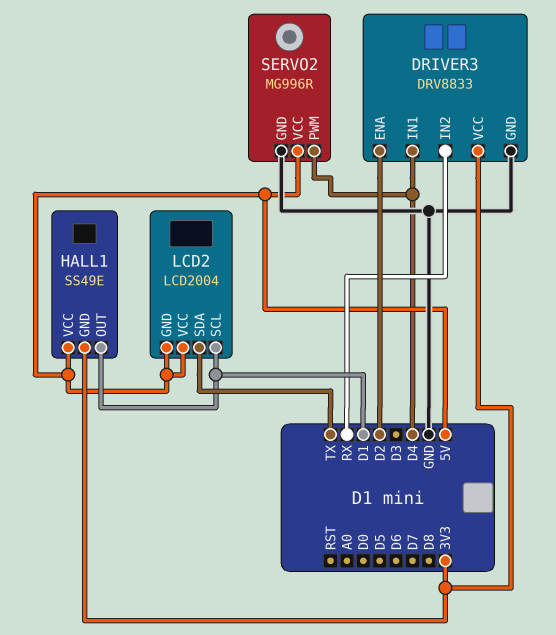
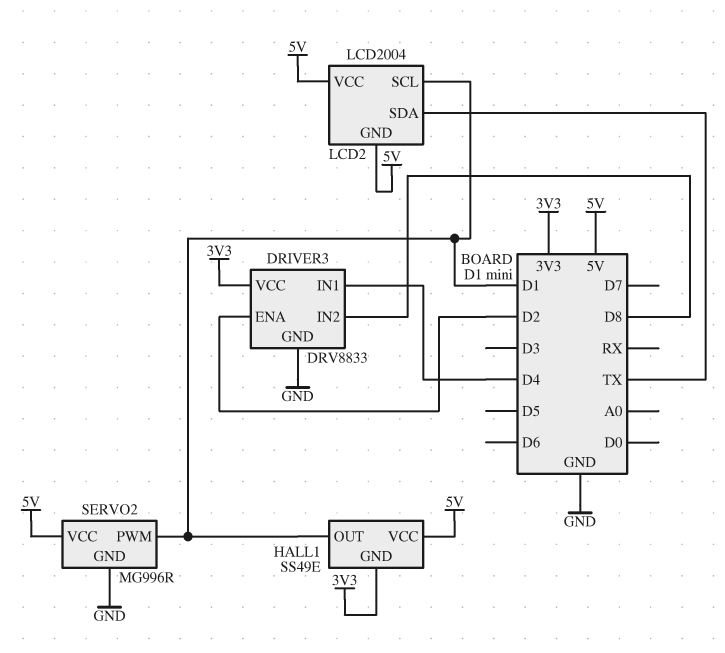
DRIVER3 pin IN2: RX -> D8
SERVO2 pin PWM: D4 -> D1

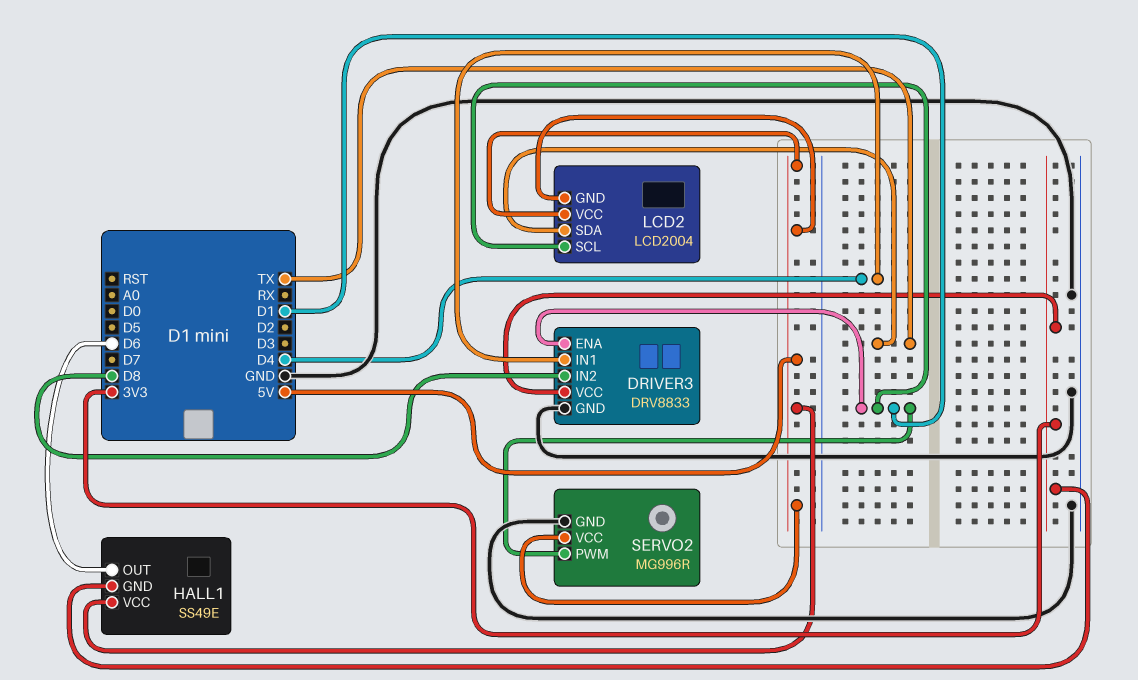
DRIVER3 pin ENA: D2 -> D1
HALL1 pin OUT: D1 -> D6

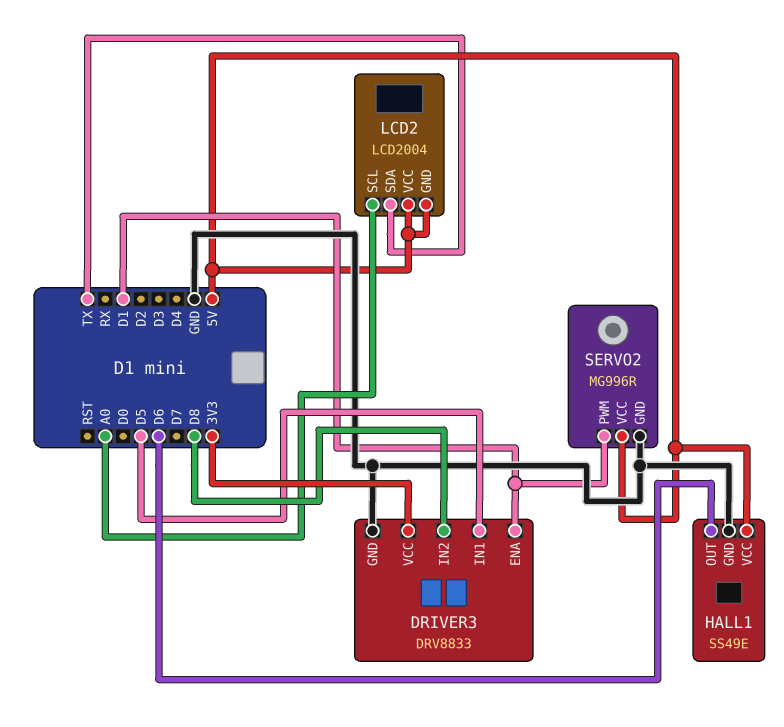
DRIVER3 pin IN1: D4 -> D5
HALL1 pin GND: 3V3 -> GND
LCD2 pin SCL: D1 -> A0

